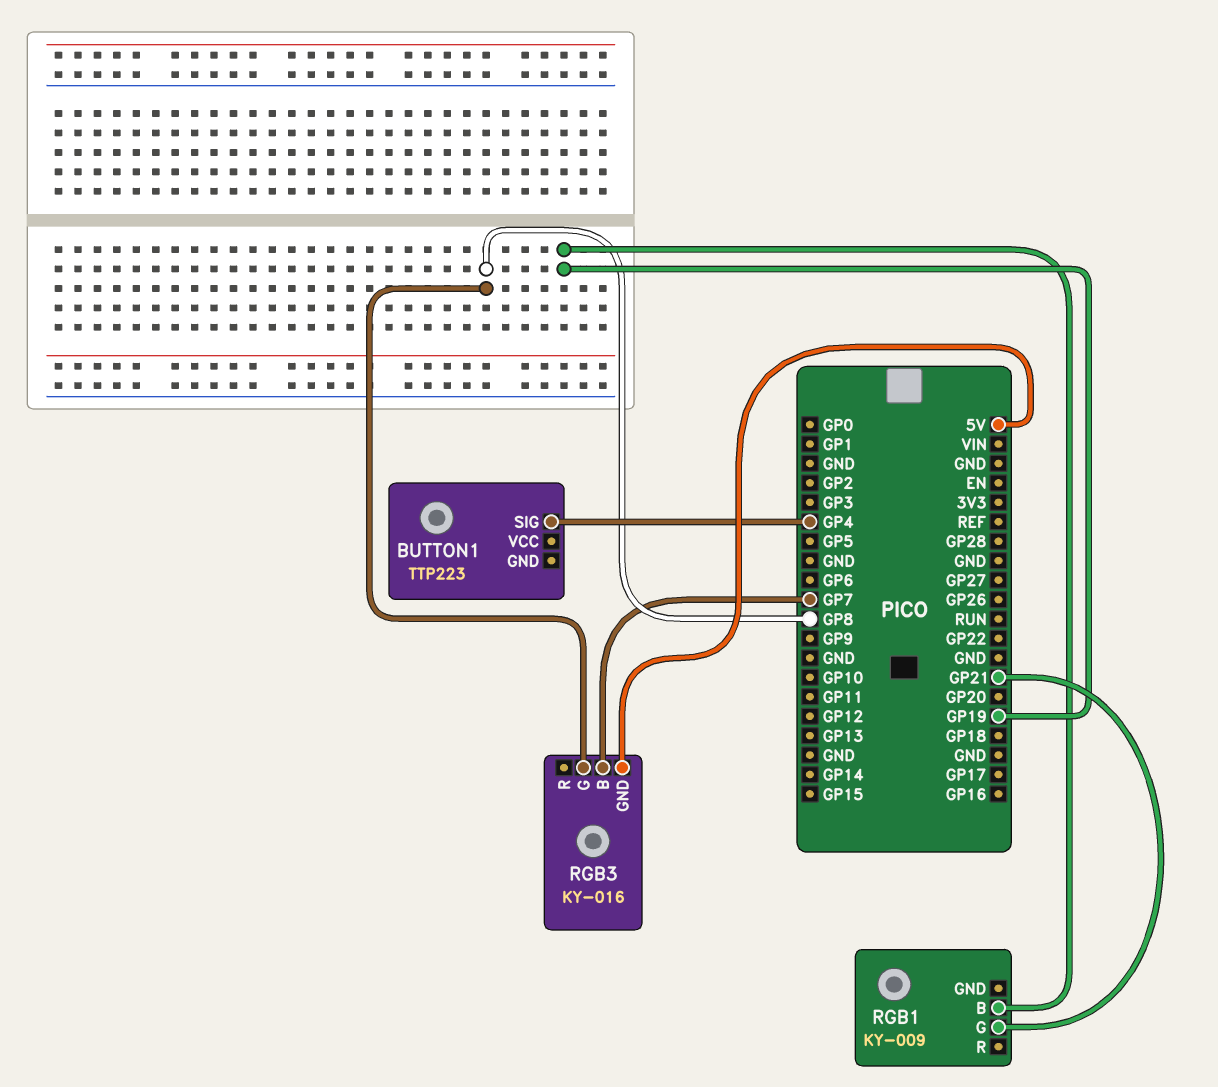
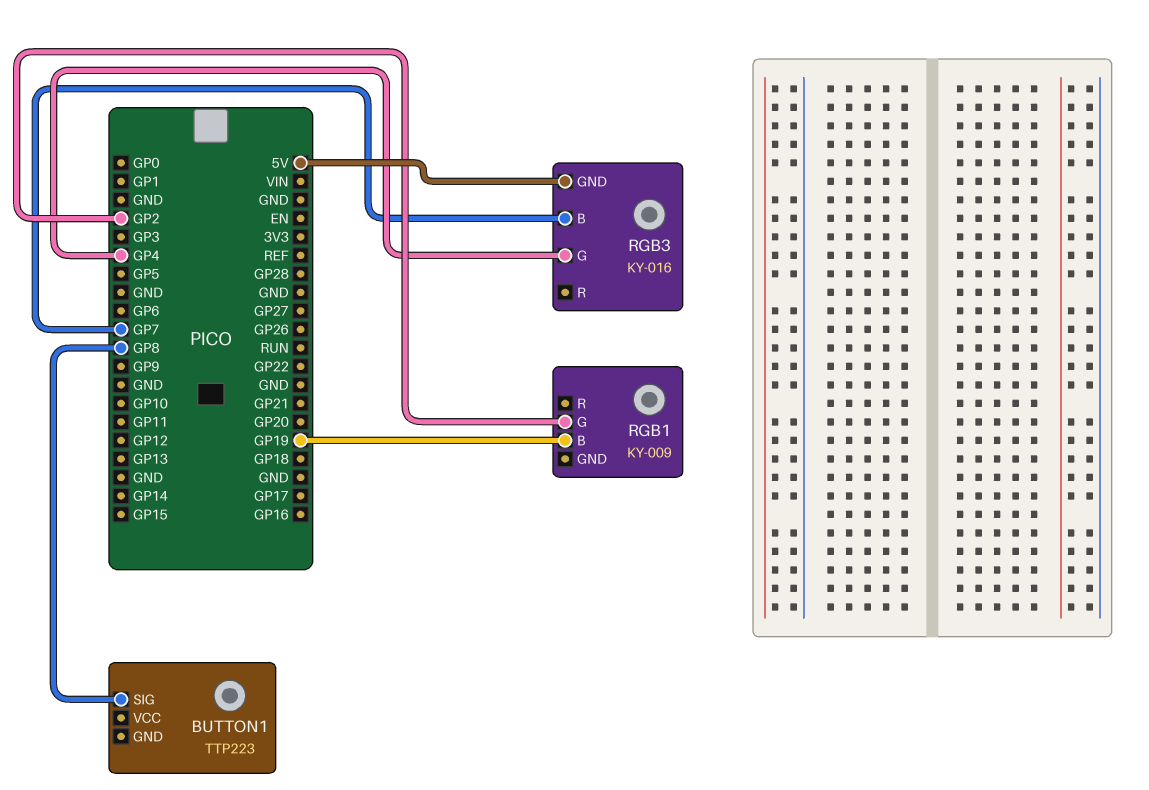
BUTTON1 pin SIG: GP4 -> GP8
RGB1 pin G: GP21 -> GP2
RGB3 pin G: GP8 -> GP4

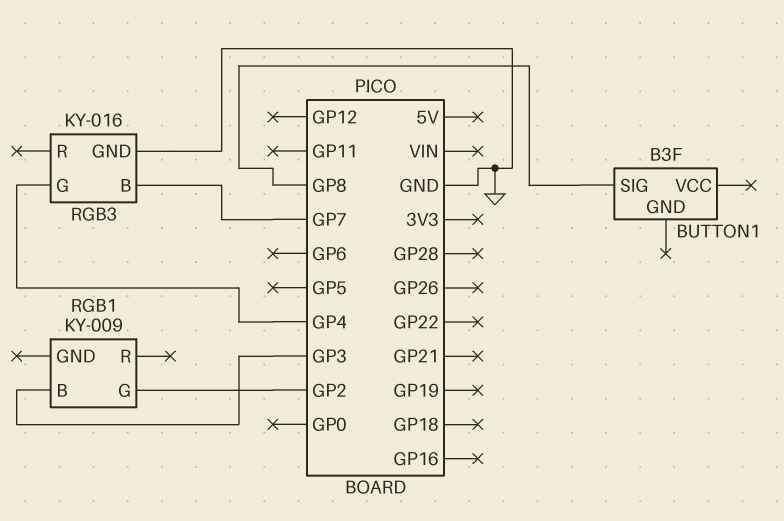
BUTTON1: TTP223 -> B3F
RGB1 pin B: GP19 -> GP3
RGB3 pin GND: 5V -> GND

